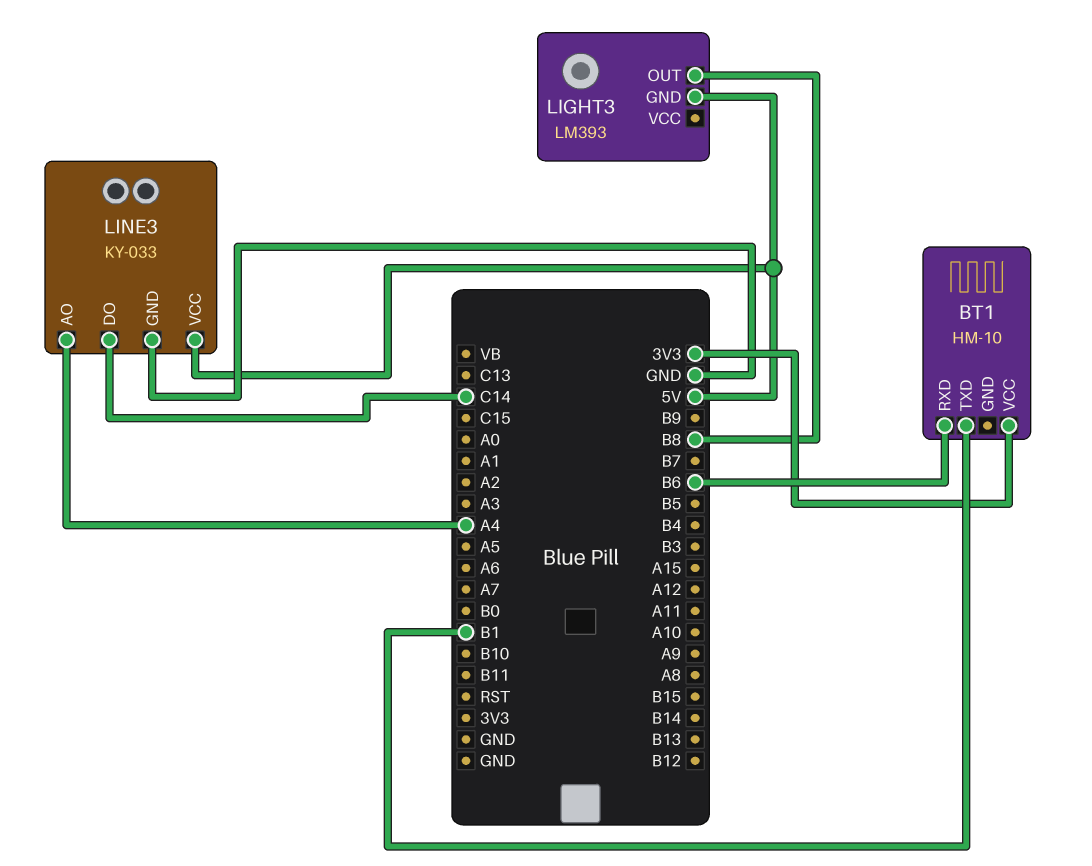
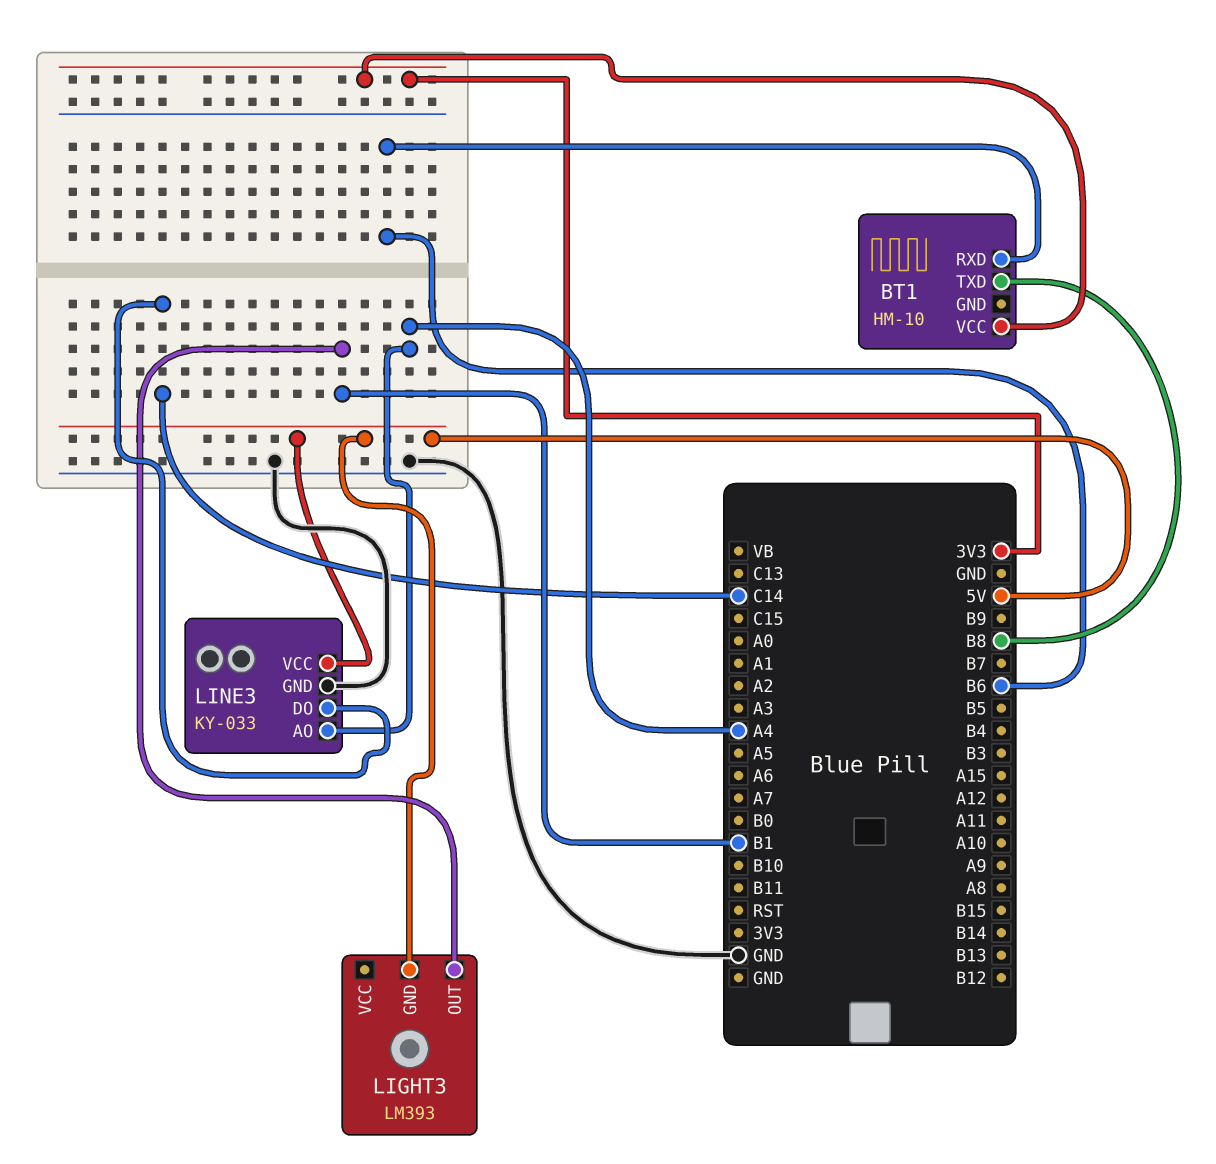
BT1 pin TXD: B1 -> B8
LIGHT3 pin OUT: B8 -> B1

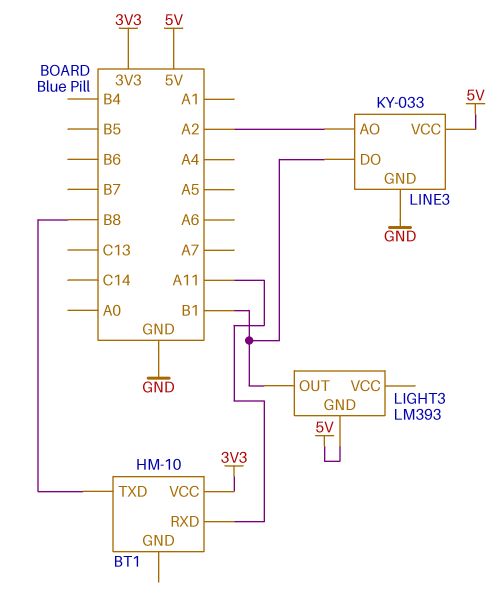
BT1 pin RXD: B6 -> A11
LINE3 pin AO: A4 -> A2
LINE3 pin DO: C14 -> B1

